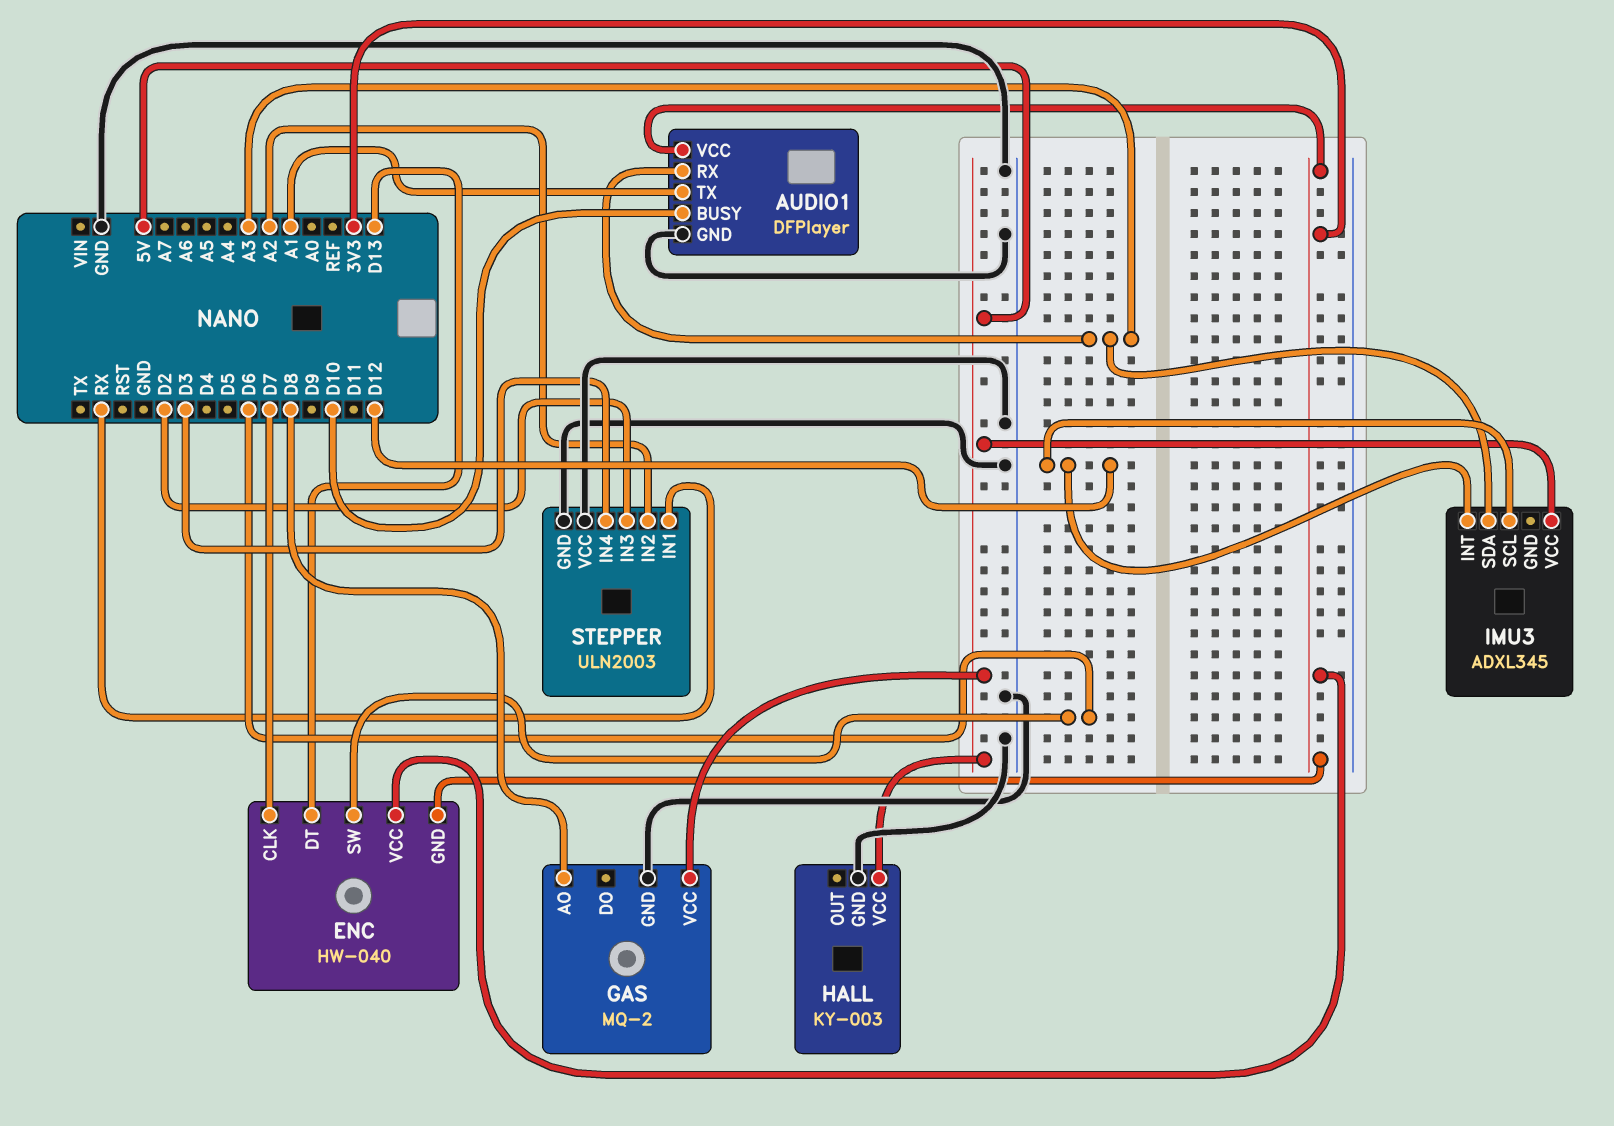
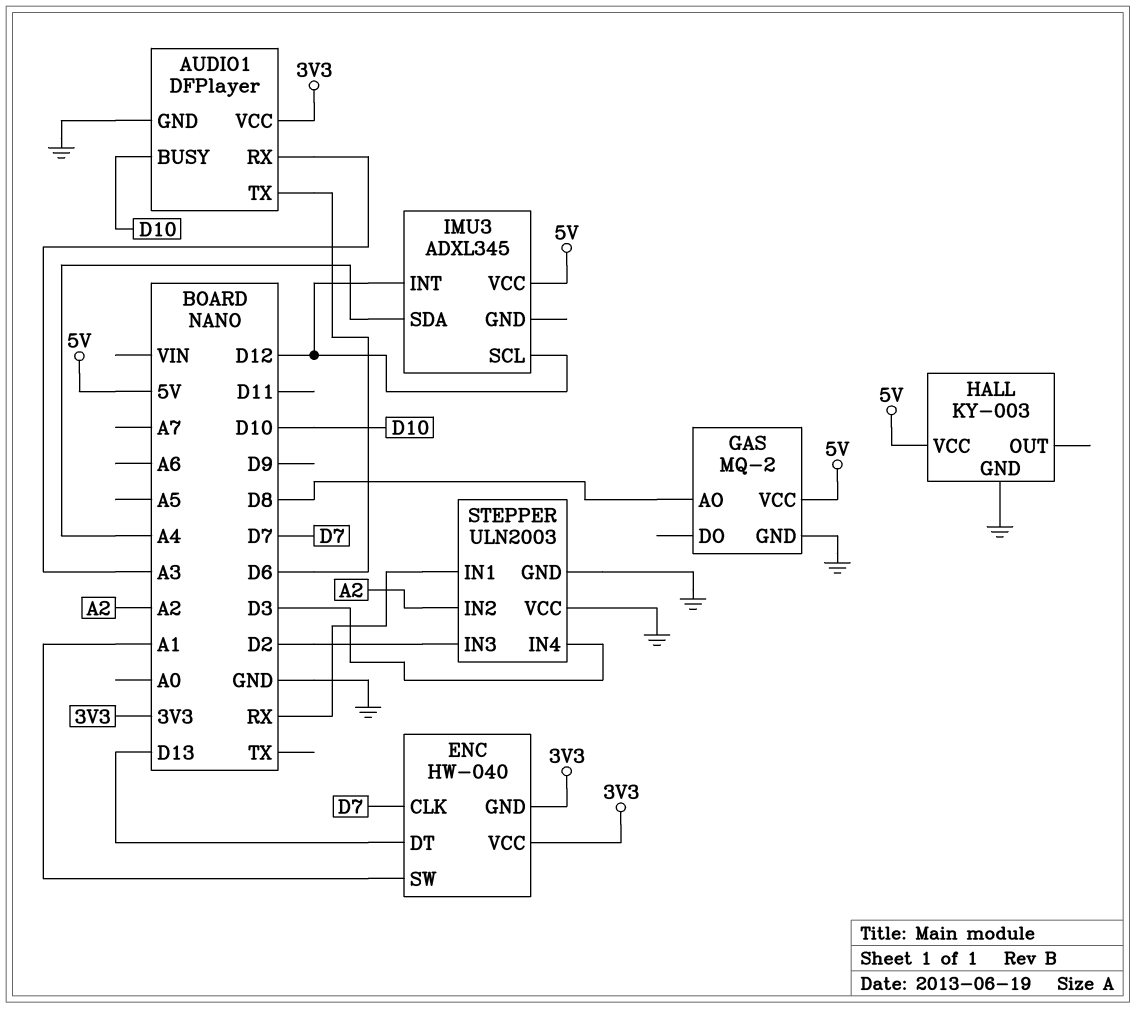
AUDIO1 pin TX: A1 -> D6
ENC pin SW: D6 -> A1
IMU3 pin SDA: A3 -> A4

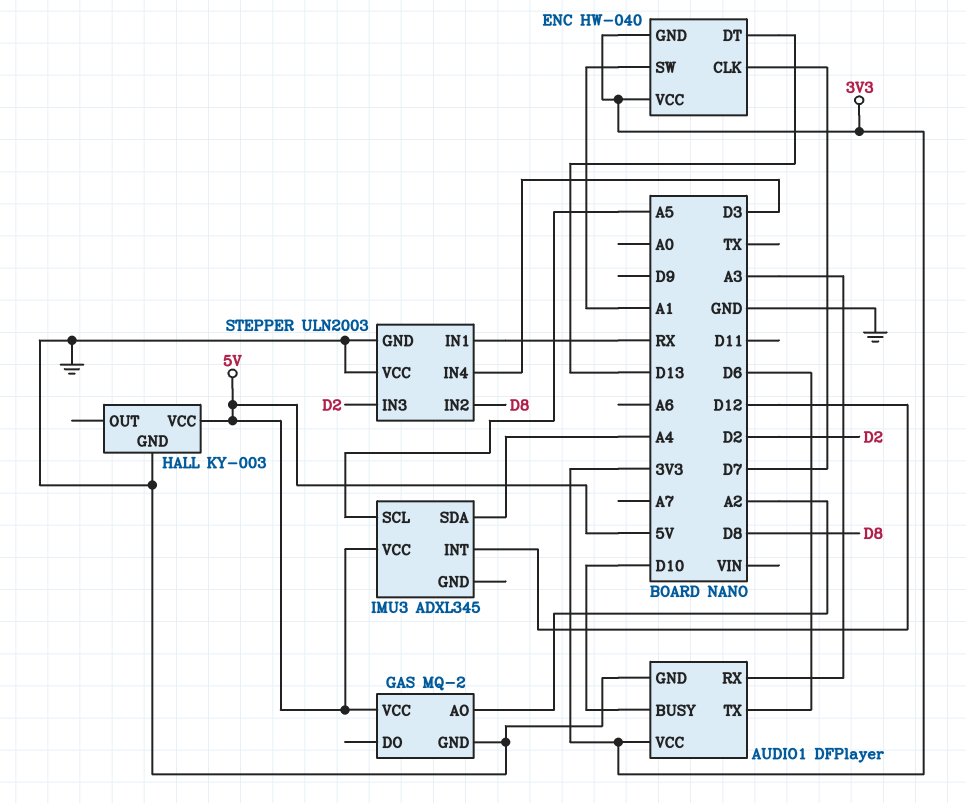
GAS pin AO: D8 -> A2
IMU3 pin SCL: D12 -> A5
STEPPER pin IN2: A2 -> D8

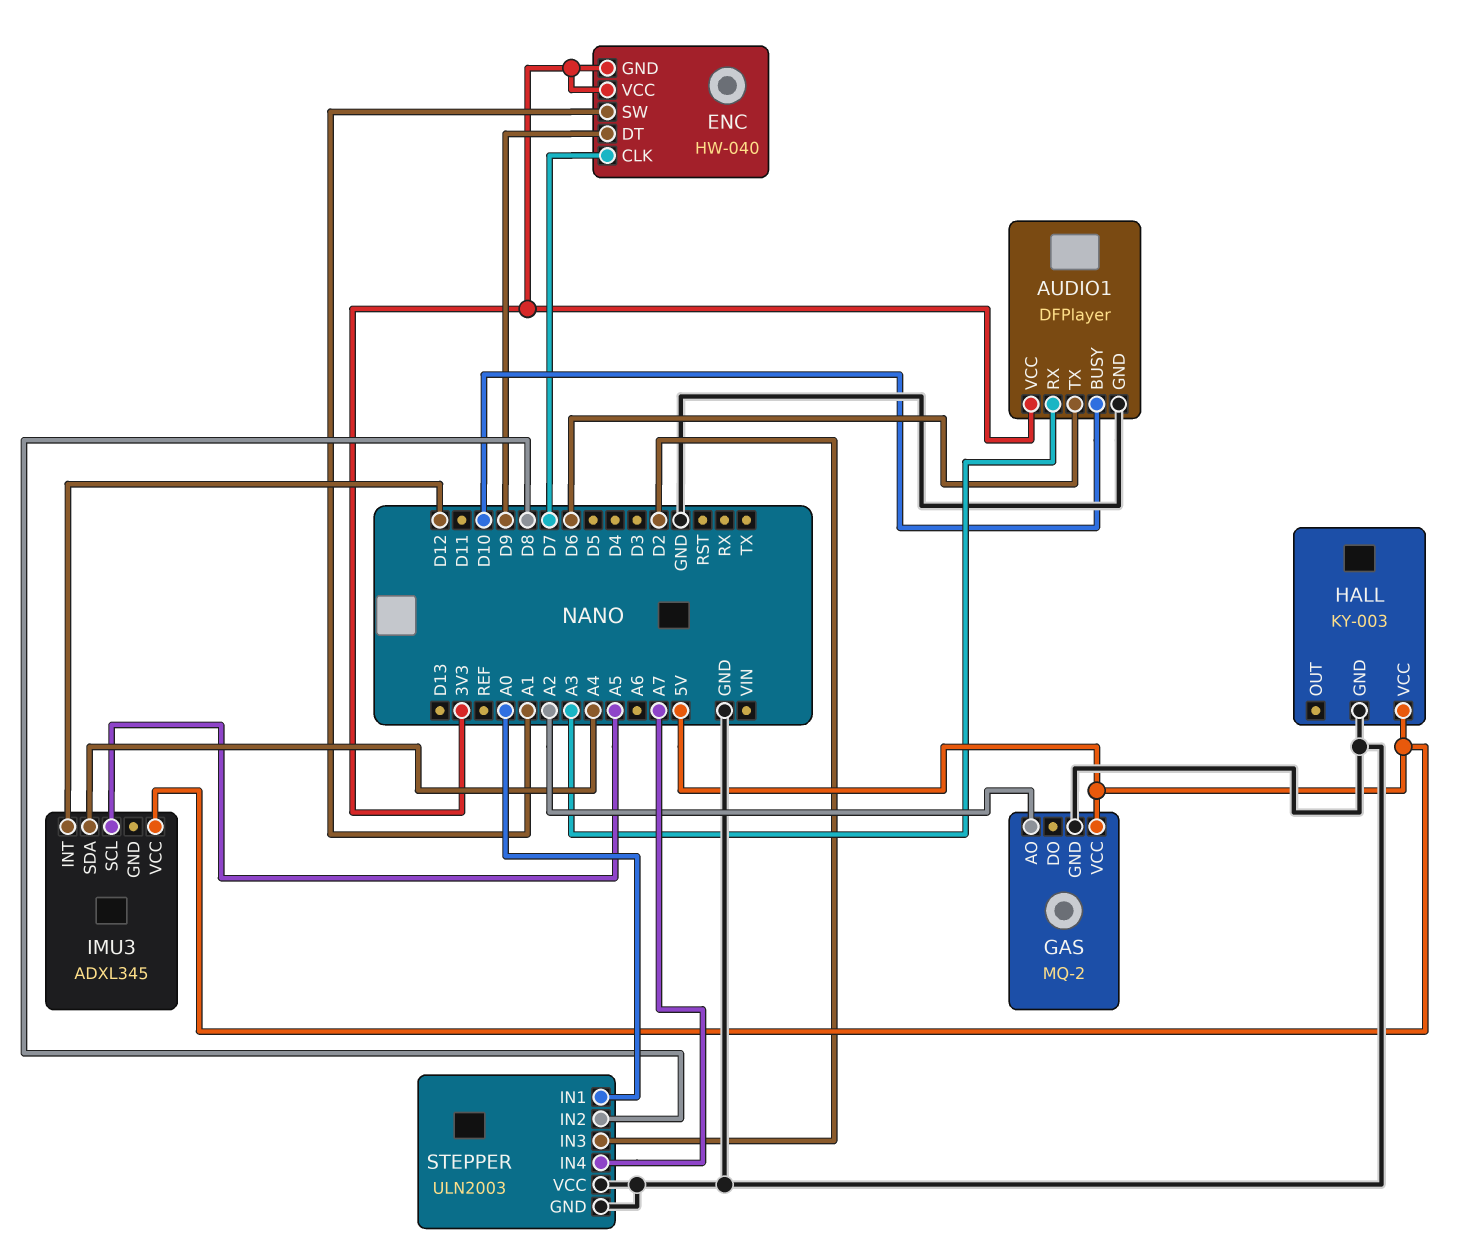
ENC pin DT: D13 -> D9
STEPPER pin IN1: RX -> A0
STEPPER pin IN4: D3 -> A7

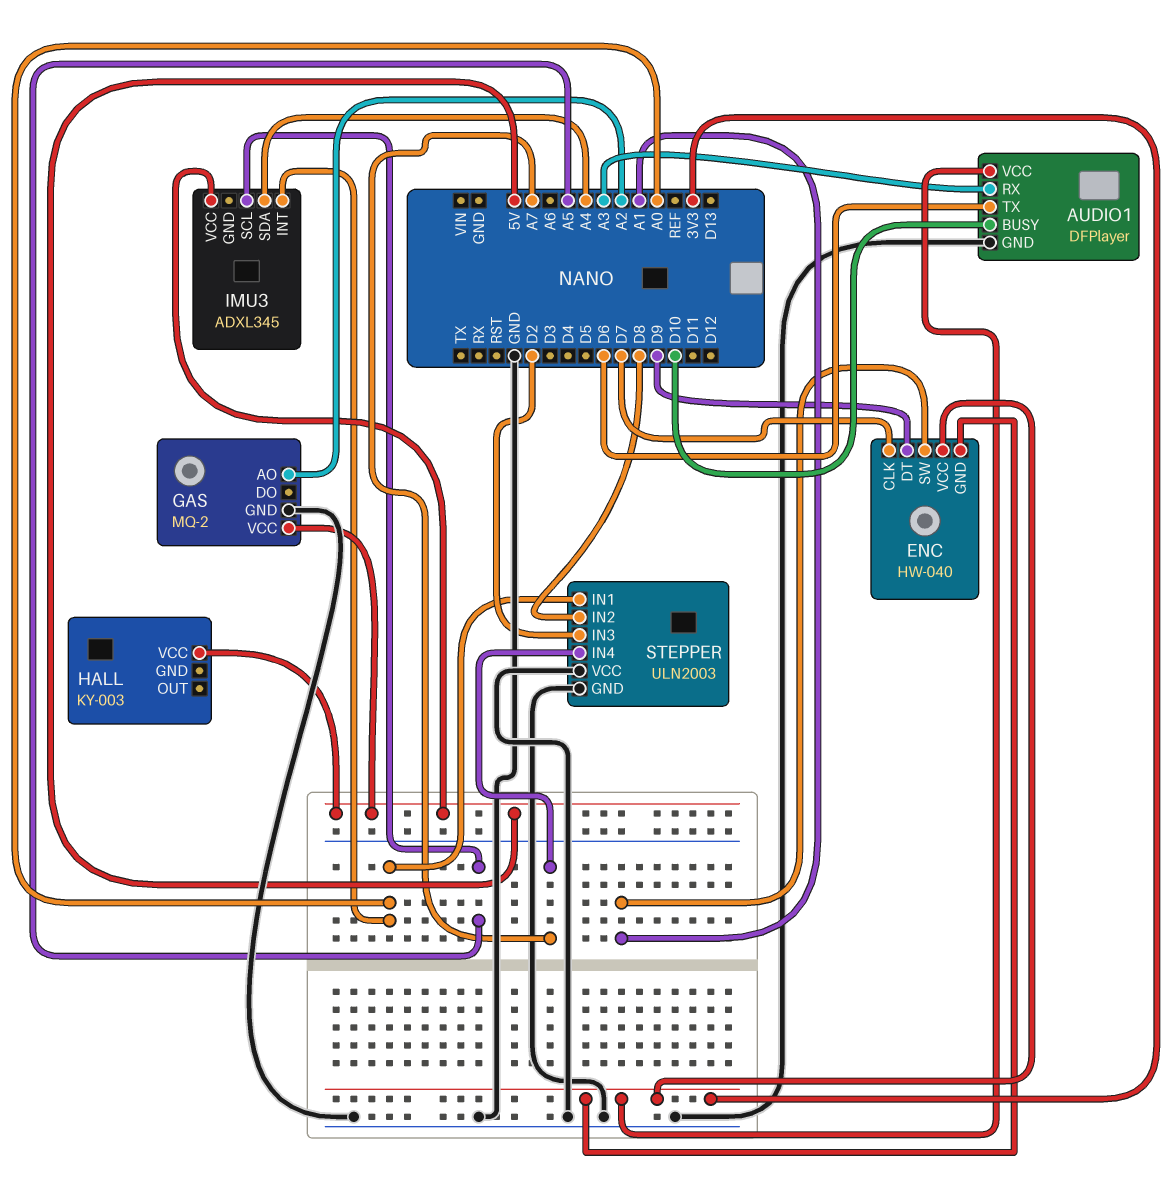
HALL pin GND: GND -> none
IMU3 pin INT: D12 -> A0

